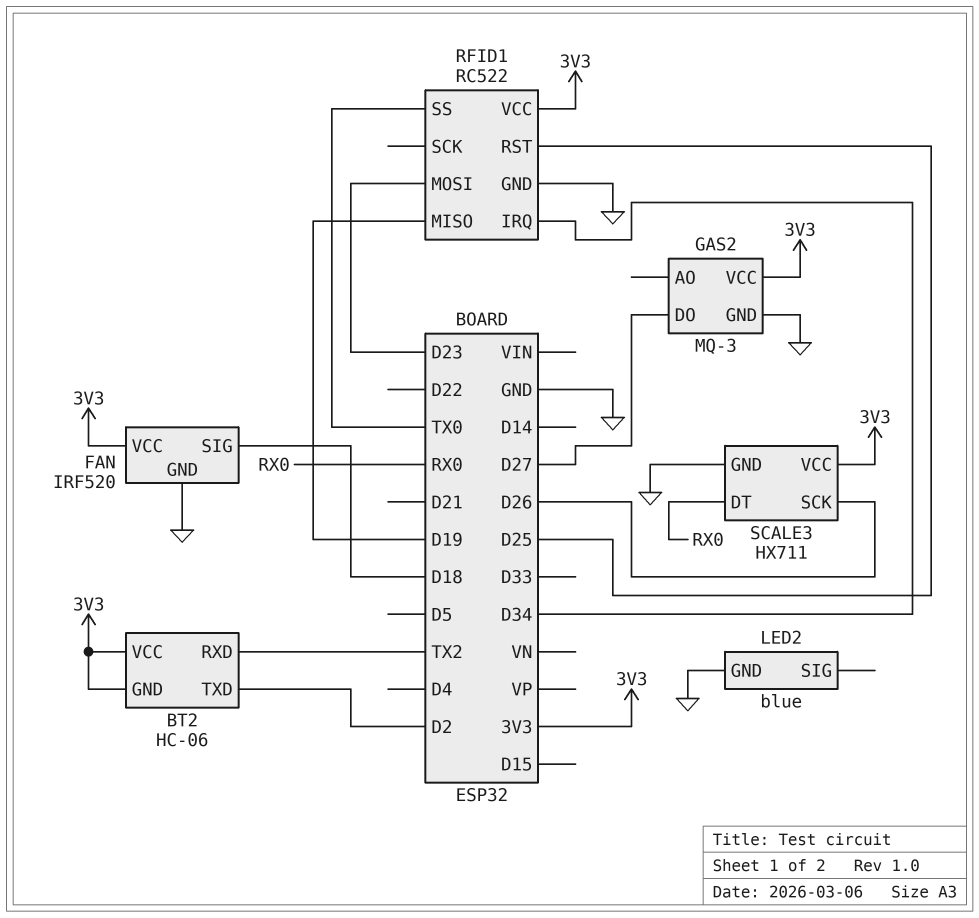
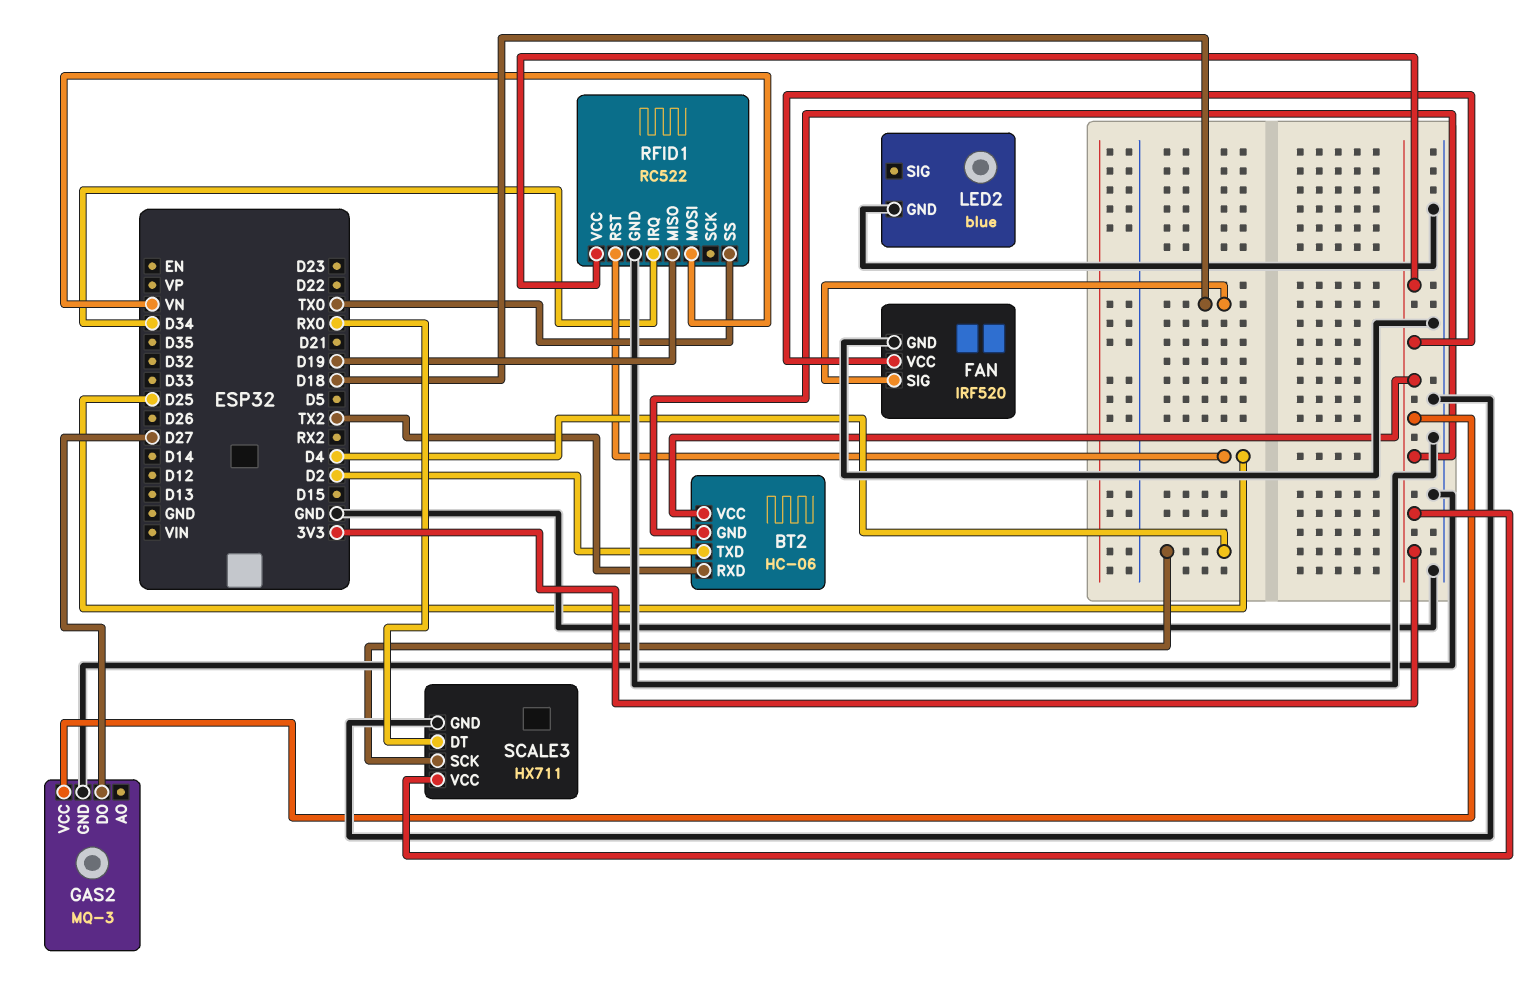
RFID1 pin MOSI: D23 -> VN
SCALE3 pin SCK: D26 -> D4

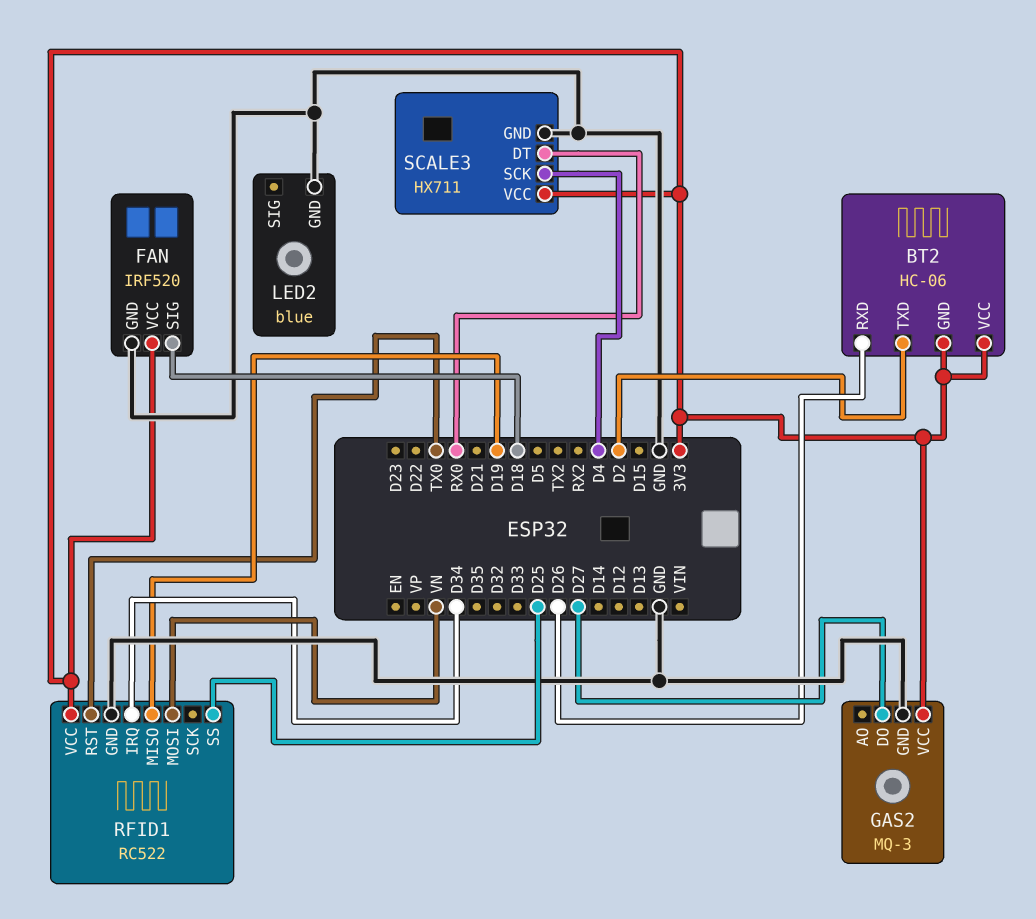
BT2 pin RXD: TX2 -> D26
RFID1 pin RST: D25 -> TX0
RFID1 pin SS: TX0 -> D25

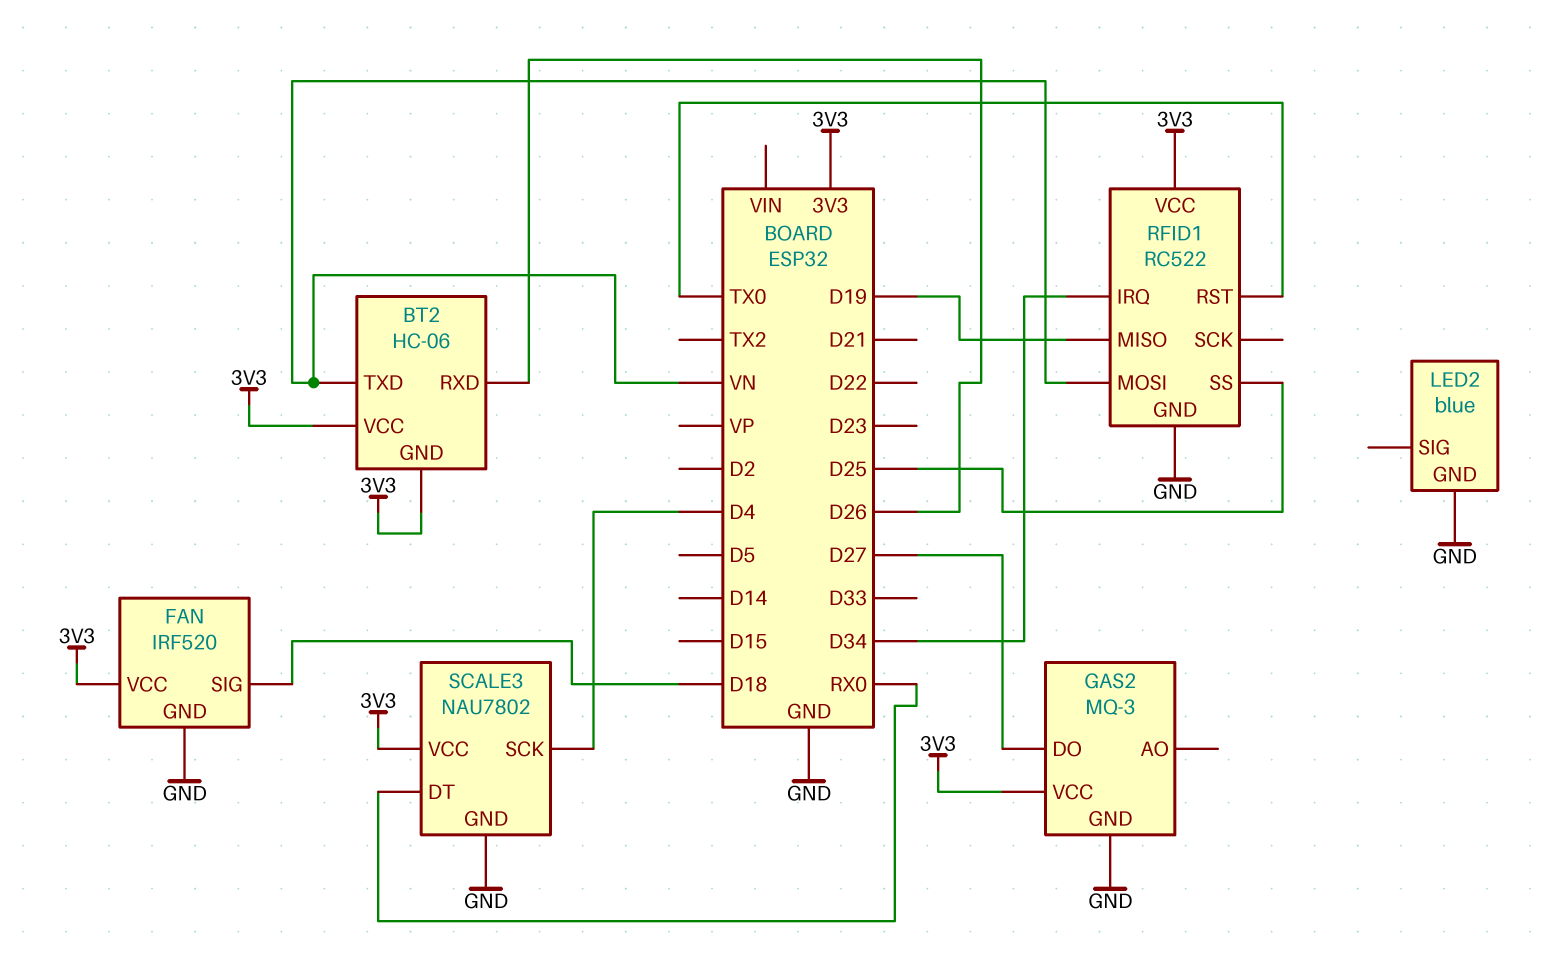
BT2 pin TXD: D2 -> VN
SCALE3: HX711 -> NAU7802

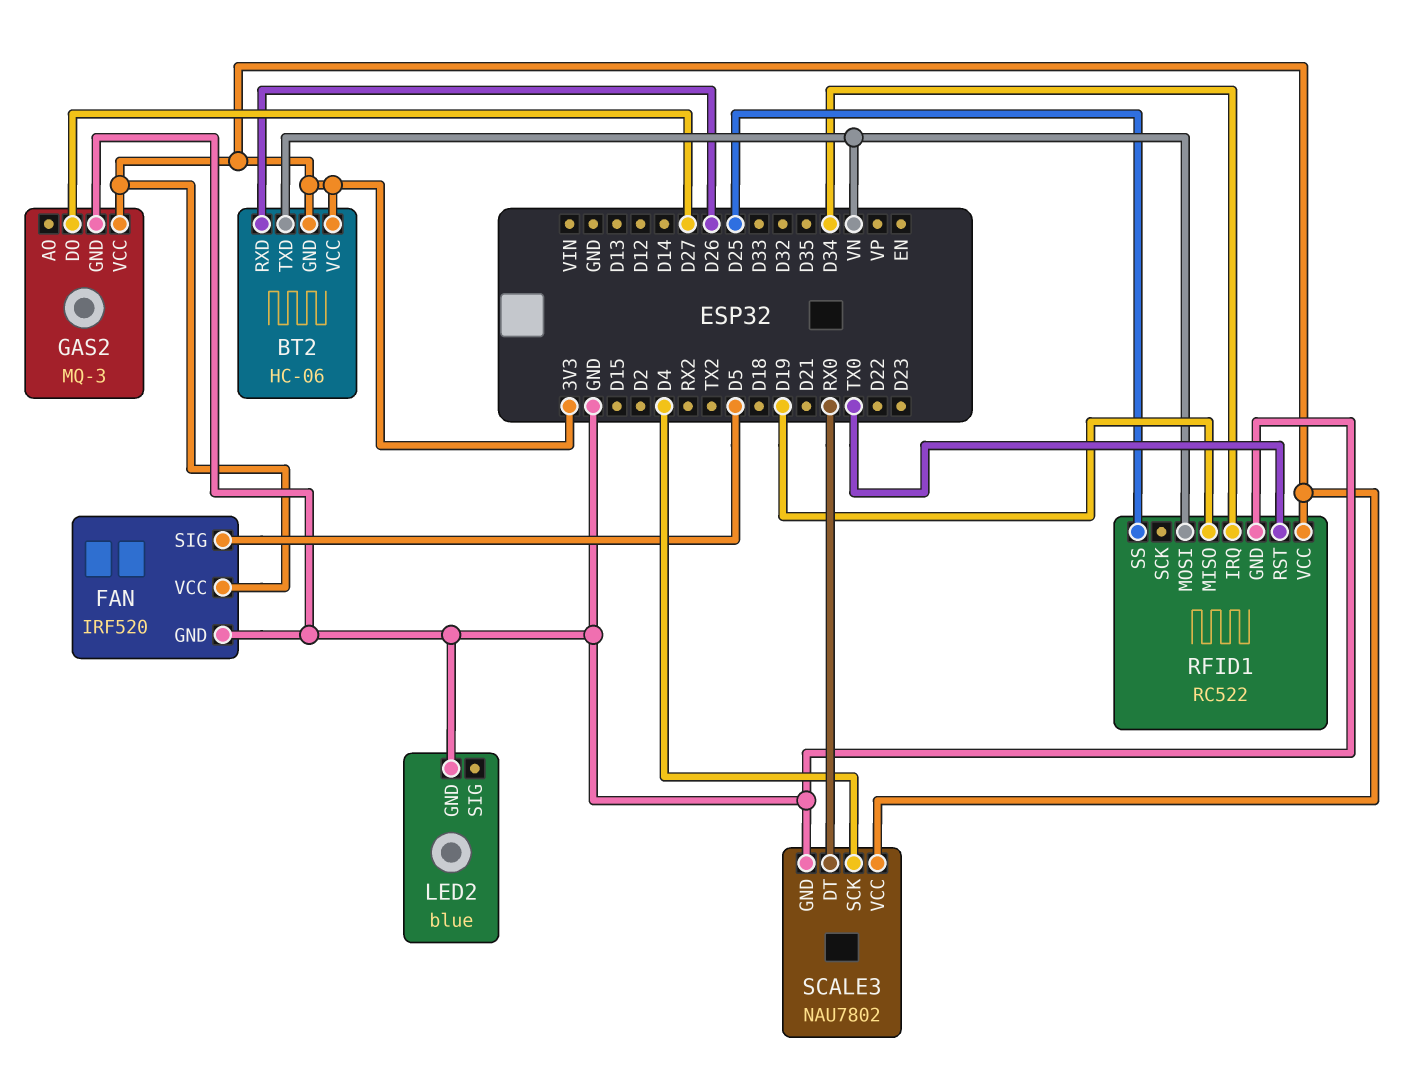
FAN pin SIG: D18 -> D5

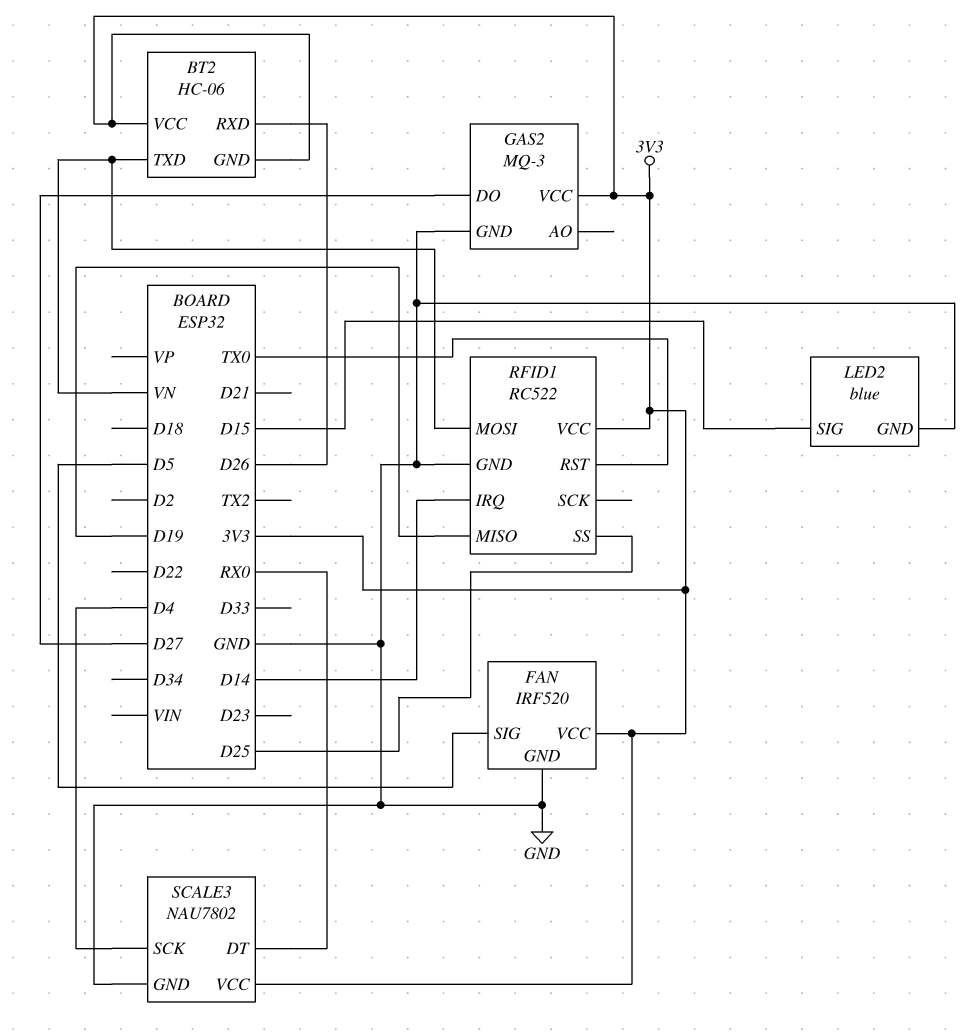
LED2 pin SIG: none -> D15
RFID1 pin IRQ: D34 -> D14

